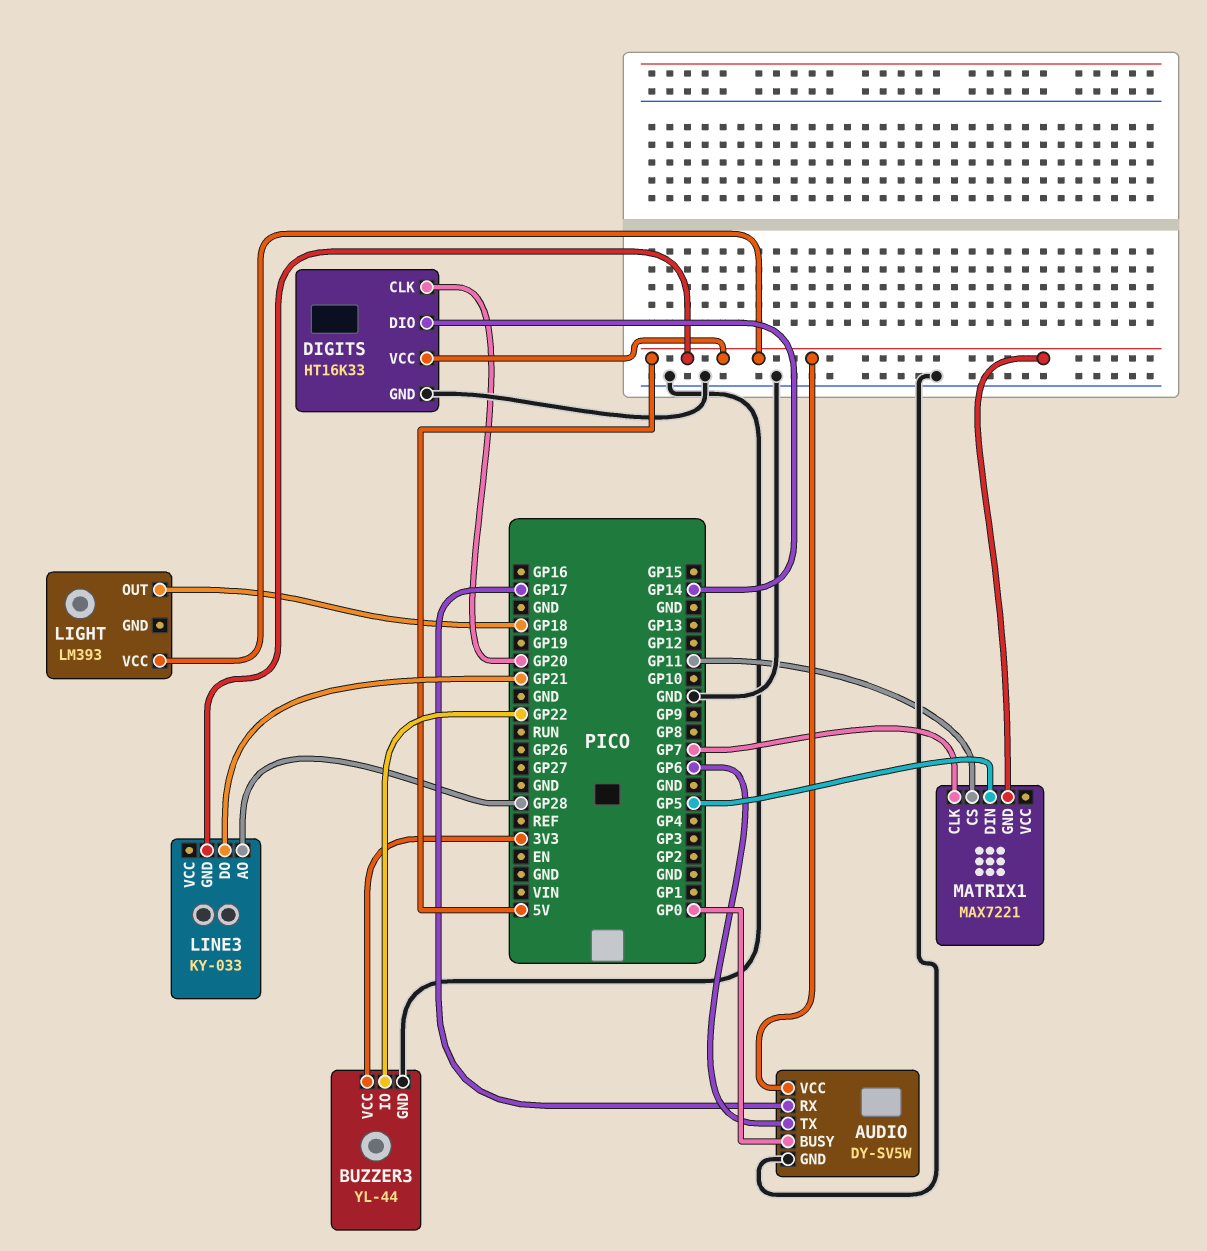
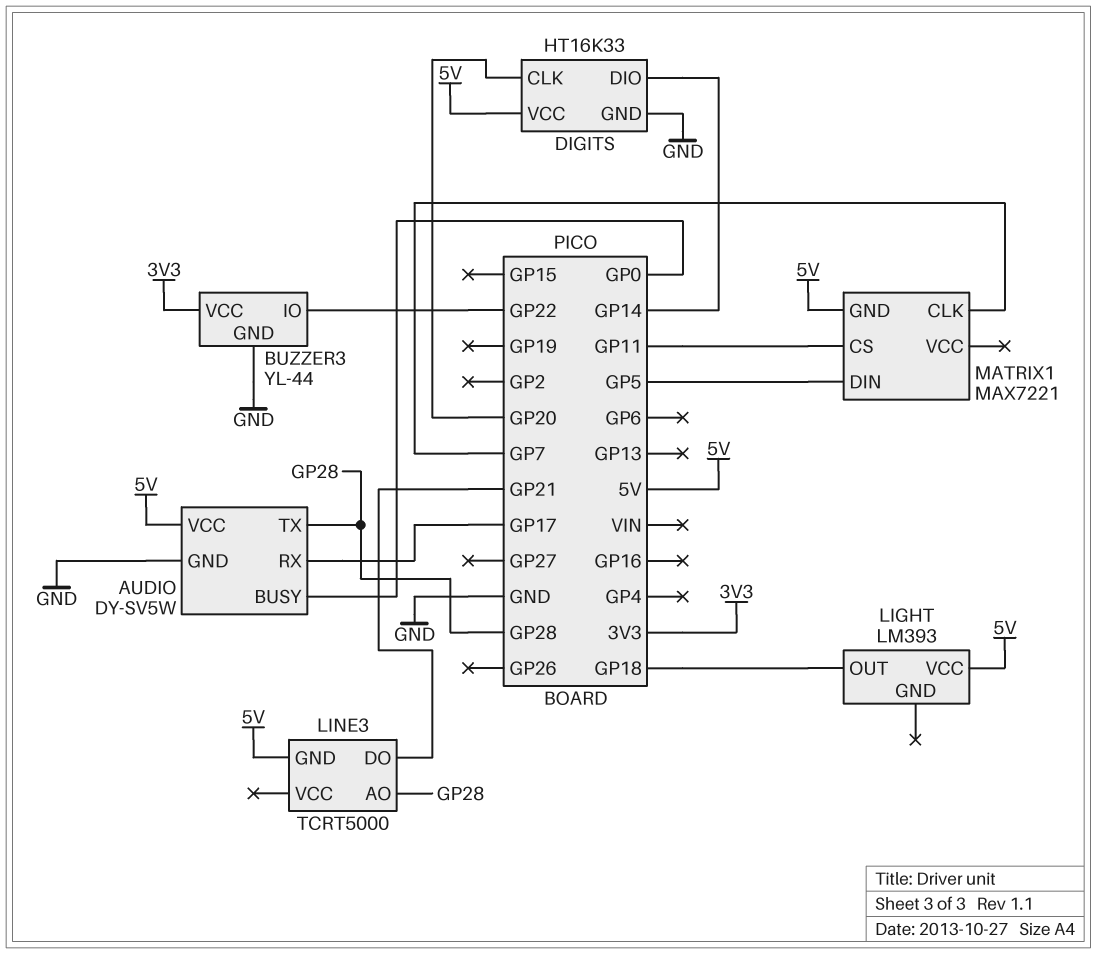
AUDIO pin TX: GP6 -> GP28
LINE3: KY-033 -> TCRT5000

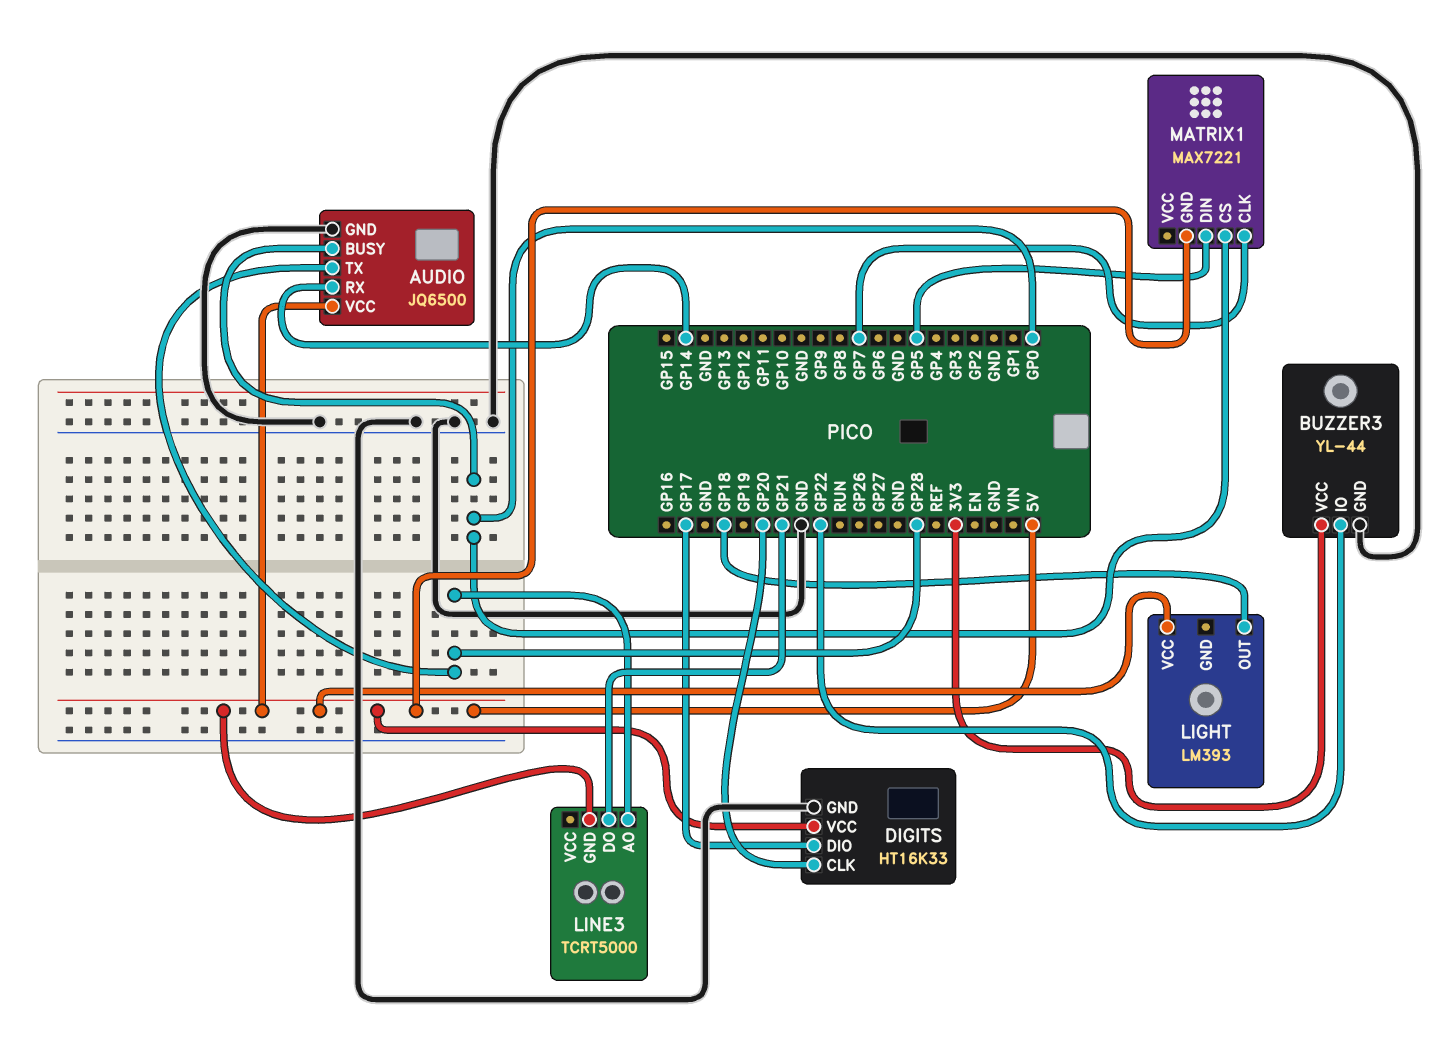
AUDIO: DY-SV5W -> JQ6500
AUDIO pin RX: GP17 -> GP14
DIGITS pin DIO: GP14 -> GP17
MATRIX1 pin CS: GP11 -> GP0

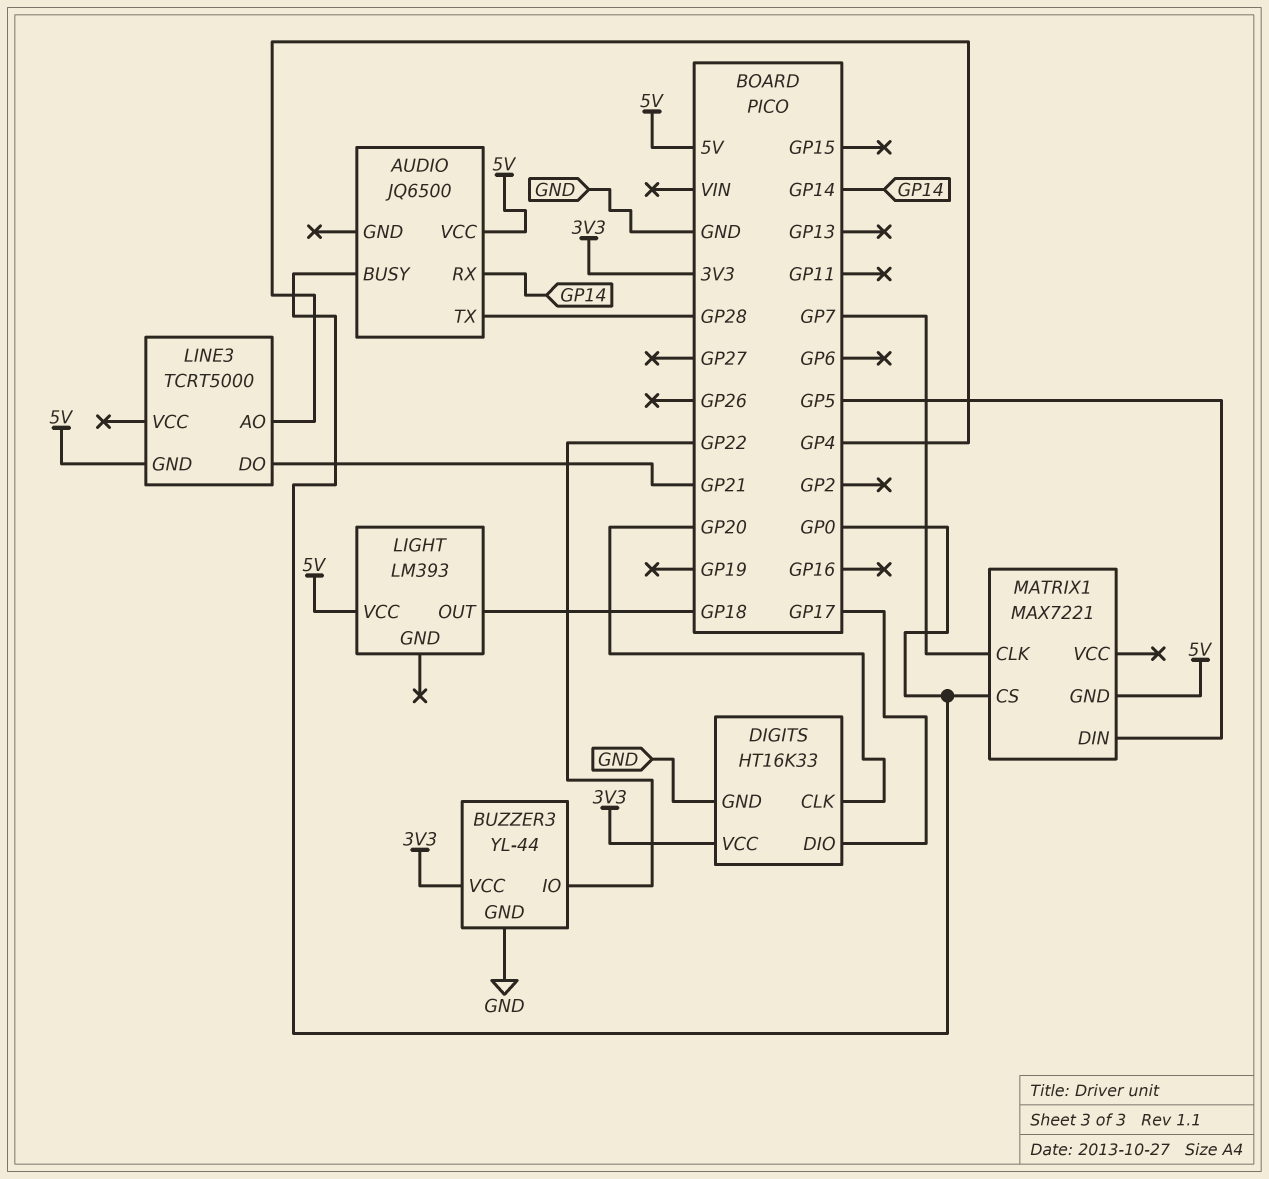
AUDIO pin GND: GND -> none
DIGITS pin VCC: 5V -> 3V3
LINE3 pin AO: GP28 -> GP4

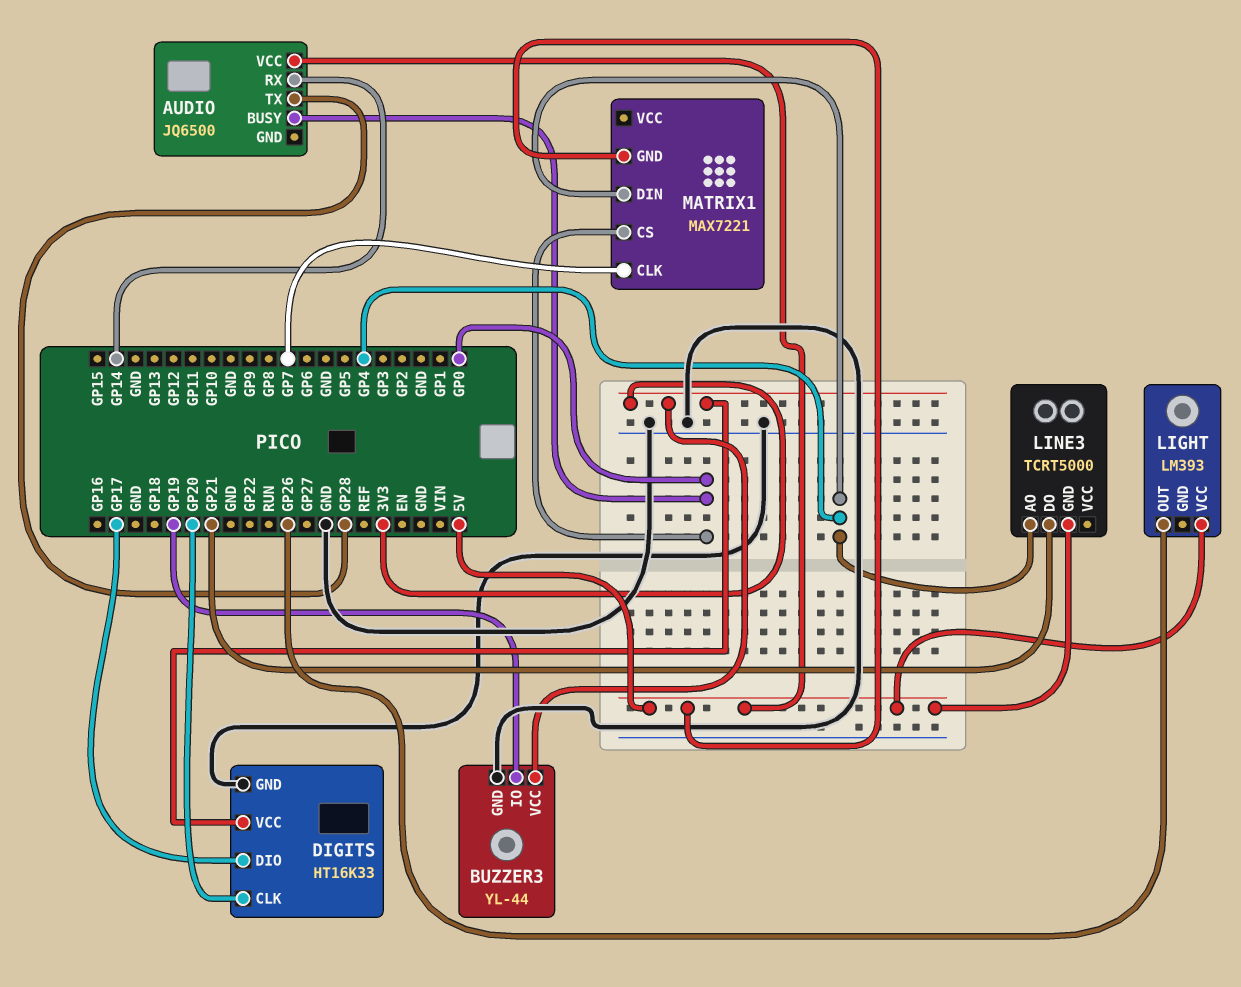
BUZZER3 pin IO: GP22 -> GP19
LIGHT pin OUT: GP18 -> GP26
MATRIX1 pin DIN: GP5 -> GP4

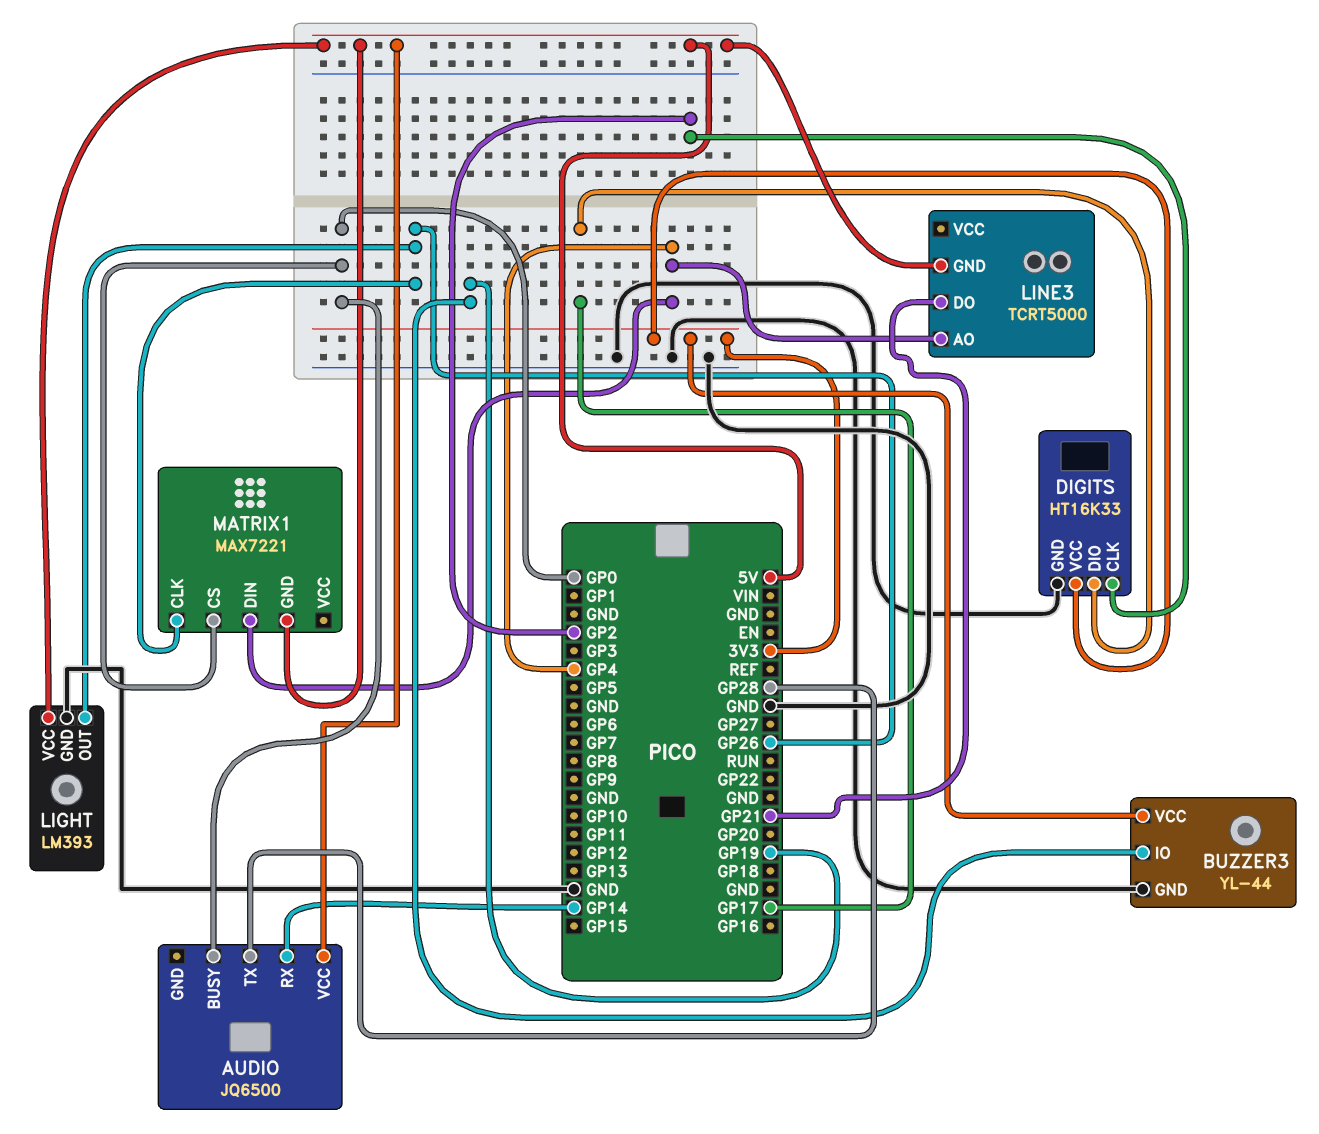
DIGITS pin CLK: GP20 -> GP2
LIGHT pin GND: none -> GND
MATRIX1 pin CLK: GP7 -> GP26

